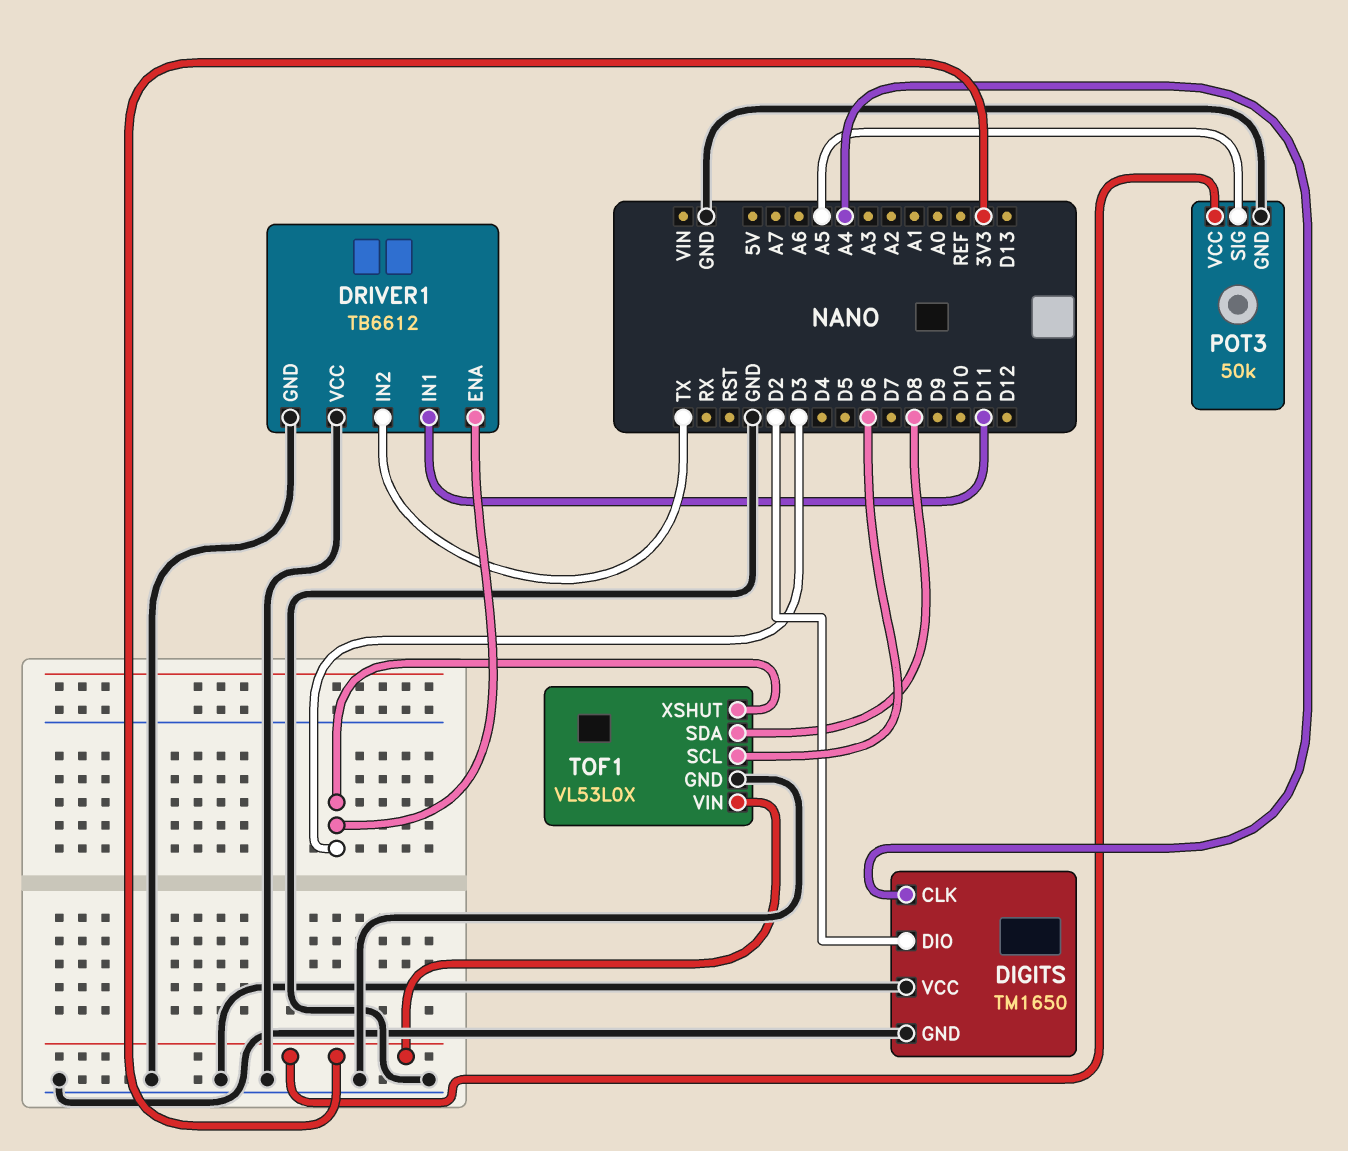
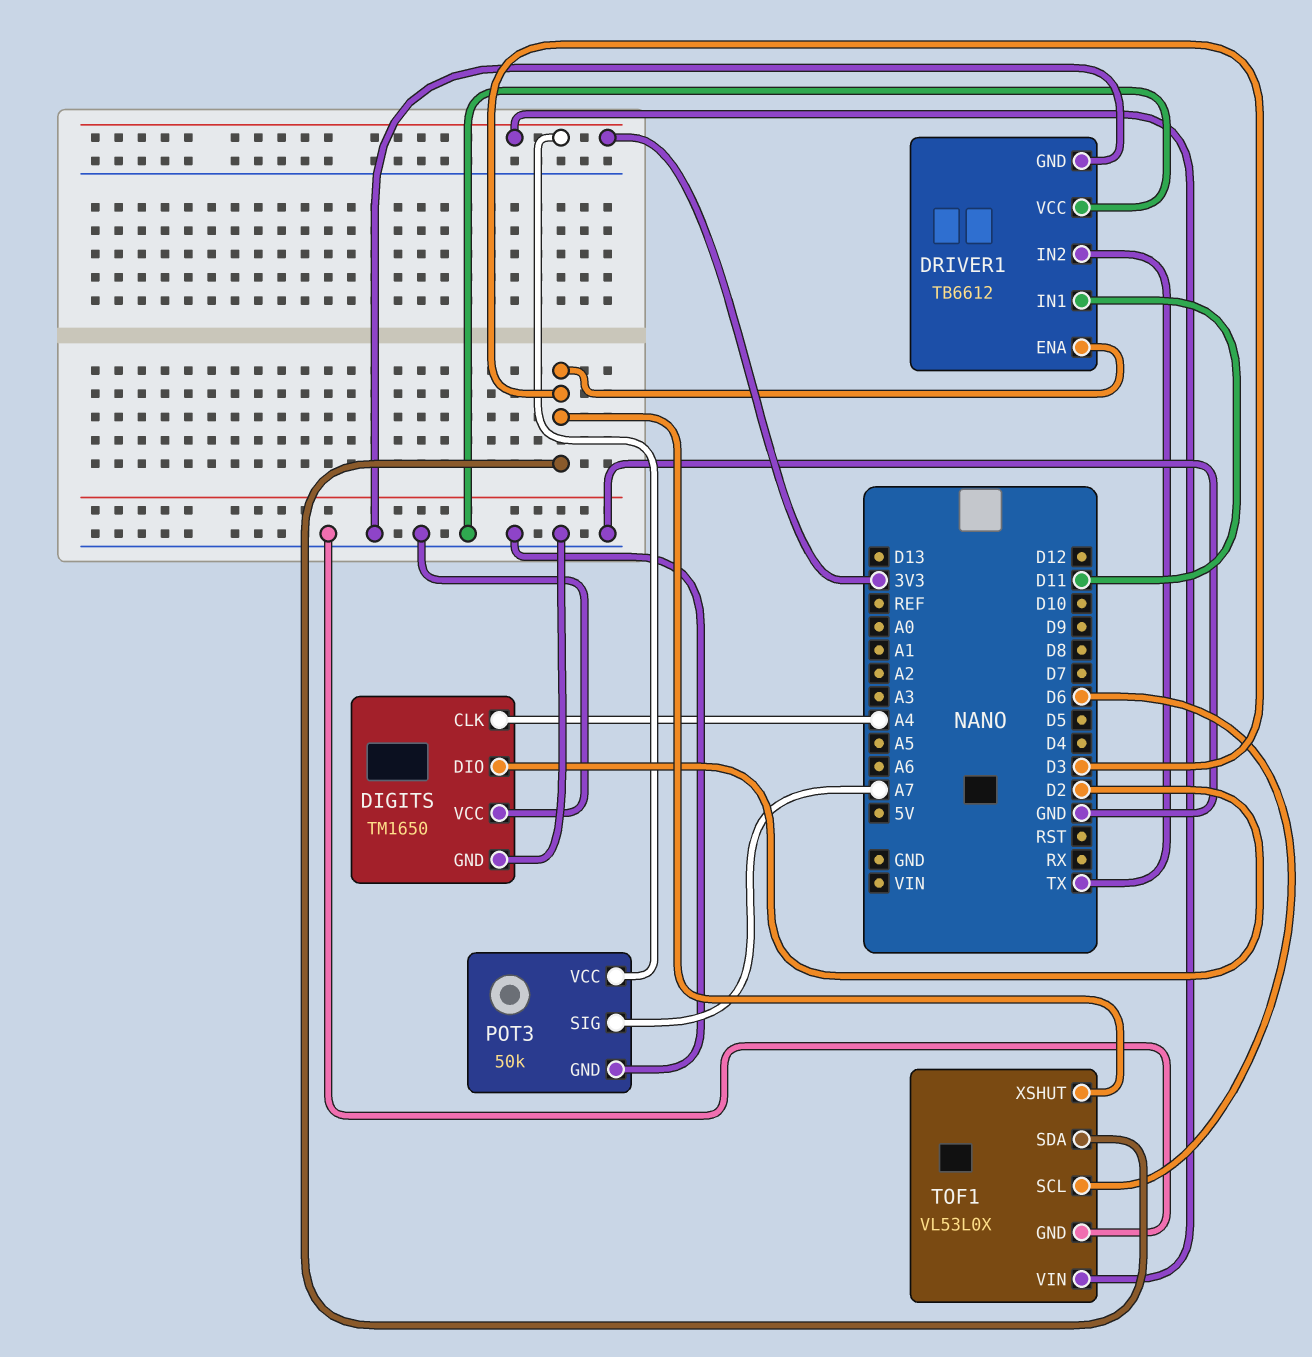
POT3 pin SIG: A5 -> A7
TOF1 pin SDA: D8 -> D3

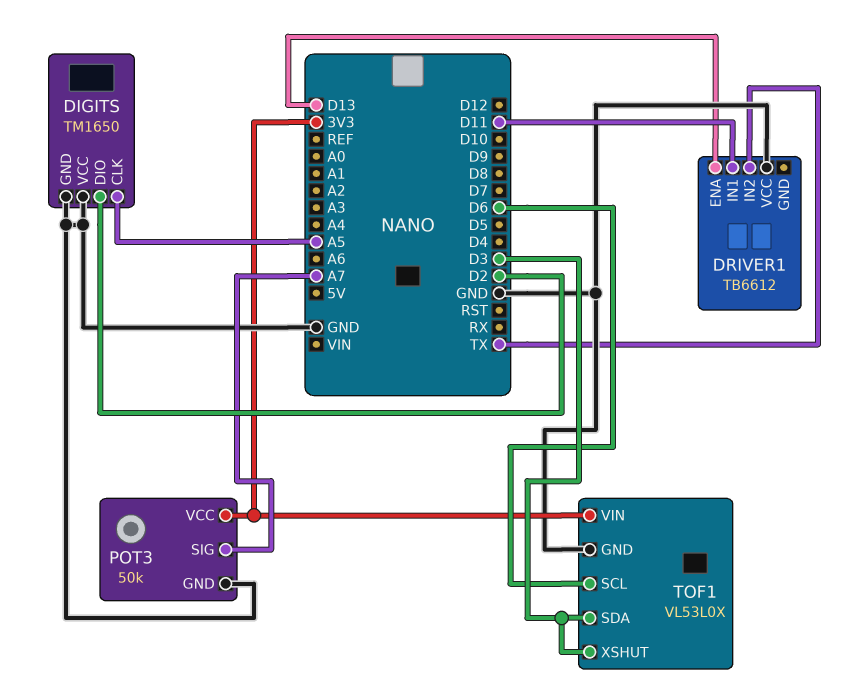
DIGITS pin CLK: A4 -> A5
DRIVER1 pin ENA: D3 -> D13
DRIVER1 pin GND: GND -> none

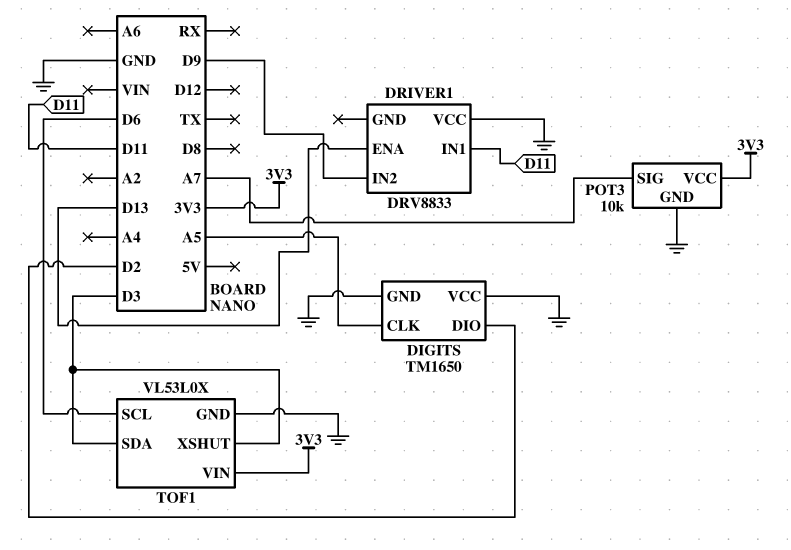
DRIVER1: TB6612 -> DRV8833
DRIVER1 pin IN2: TX -> D9
POT3: 50k -> 10k

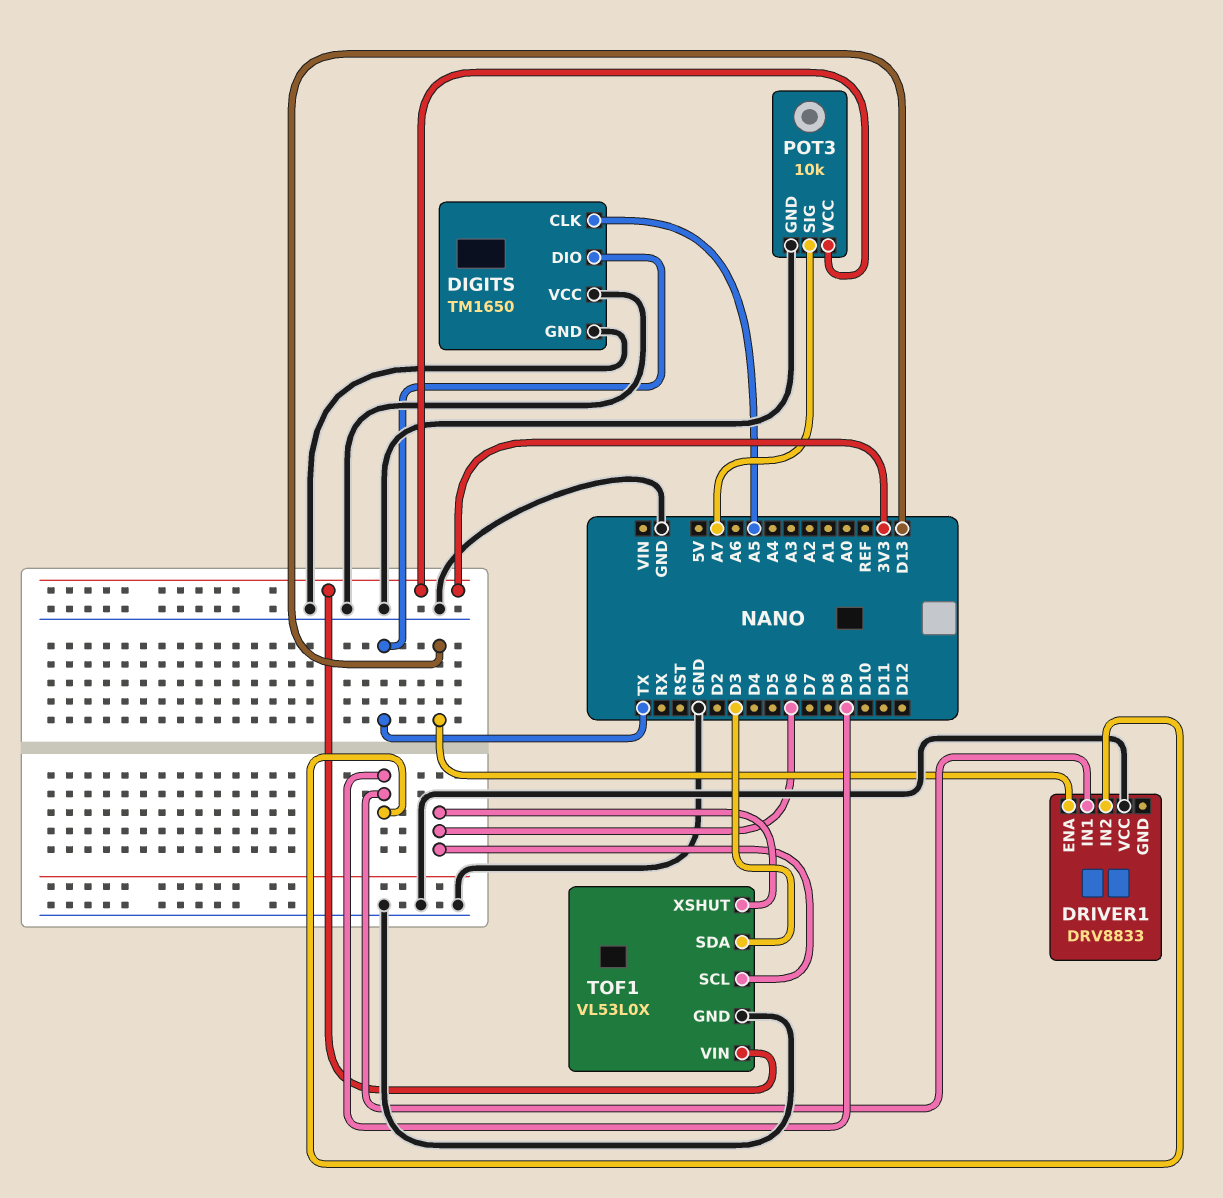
DIGITS pin DIO: D2 -> TX
DRIVER1 pin IN1: D11 -> D9
TOF1 pin XSHUT: D3 -> D6

